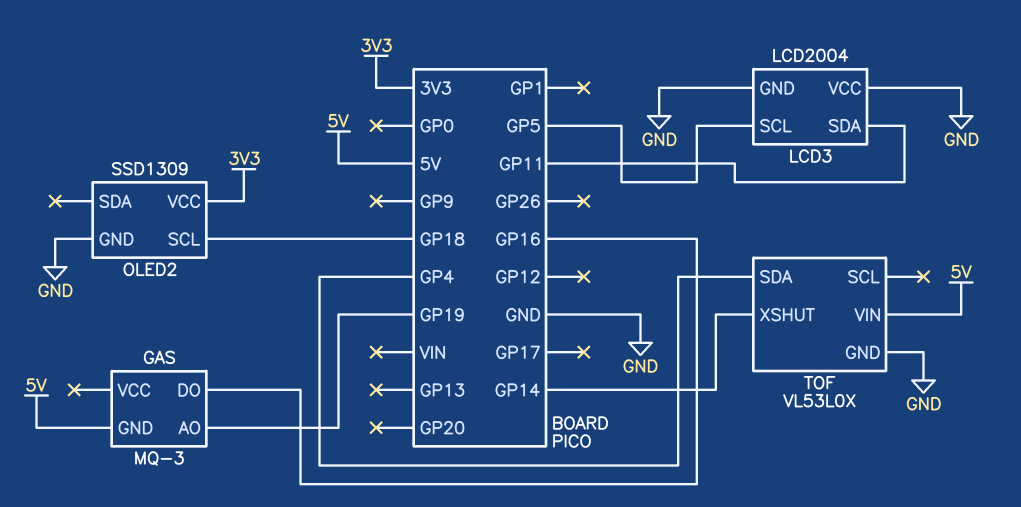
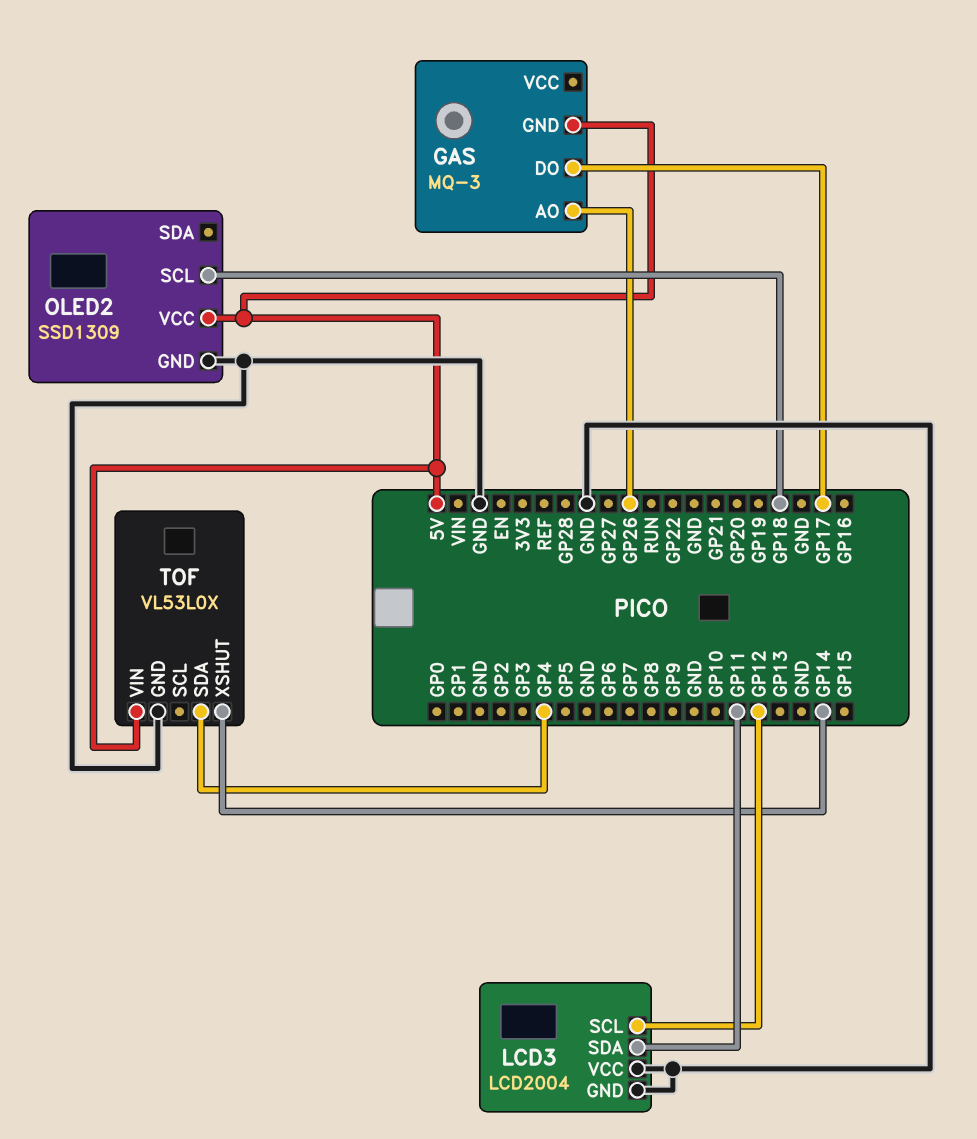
GAS pin AO: GP19 -> GP26
GAS pin DO: GP16 -> GP17
LCD3 pin SCL: GP5 -> GP12
OLED2 pin VCC: 3V3 -> 5V

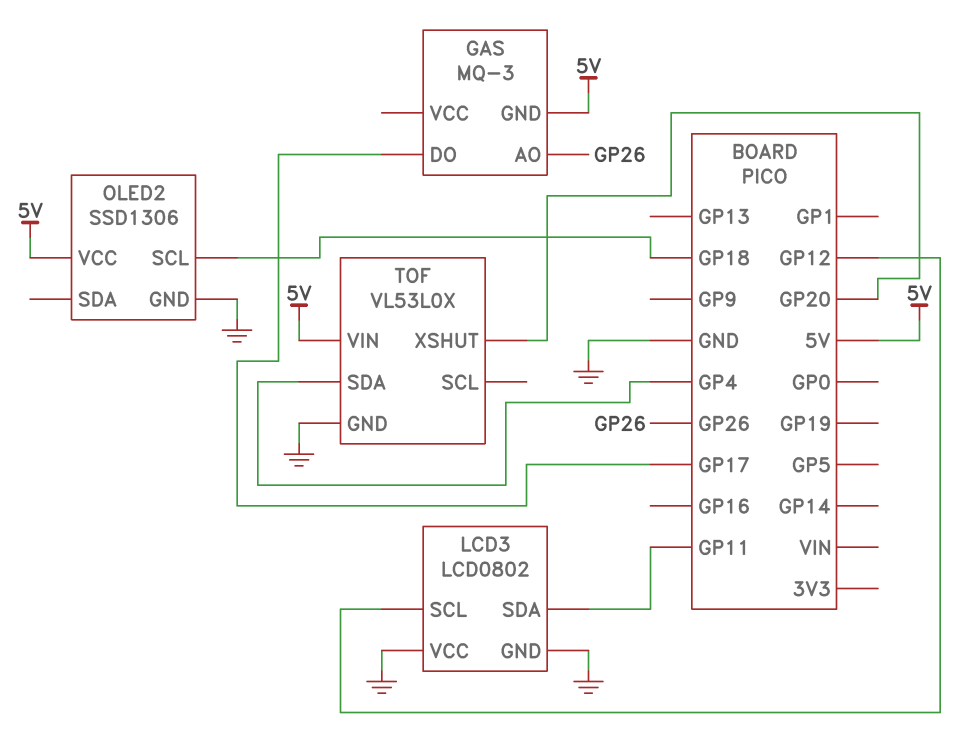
LCD3: LCD2004 -> LCD0802
OLED2: SSD1309 -> SSD1306
TOF pin XSHUT: GP14 -> GP20

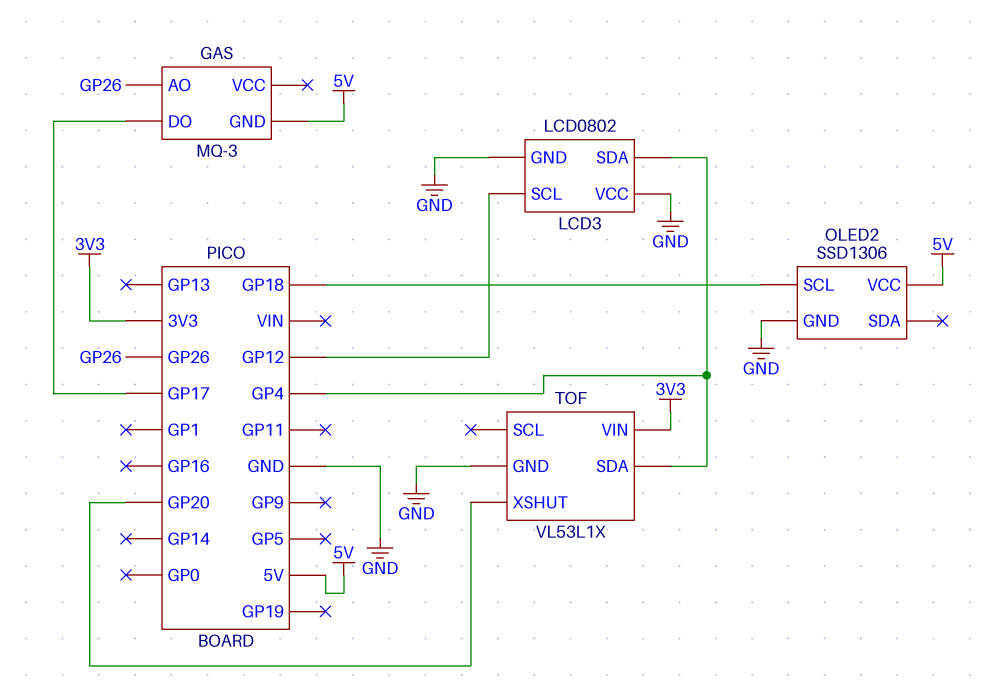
LCD3 pin SDA: GP11 -> GP4
TOF: VL53L0X -> VL53L1X
TOF pin VIN: 5V -> 3V3

